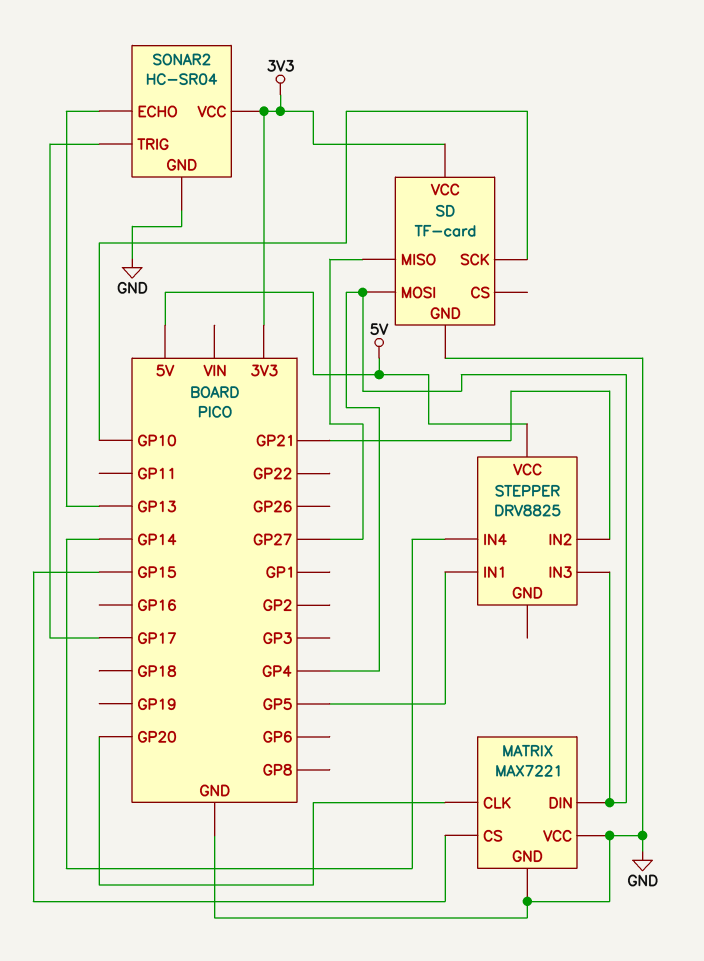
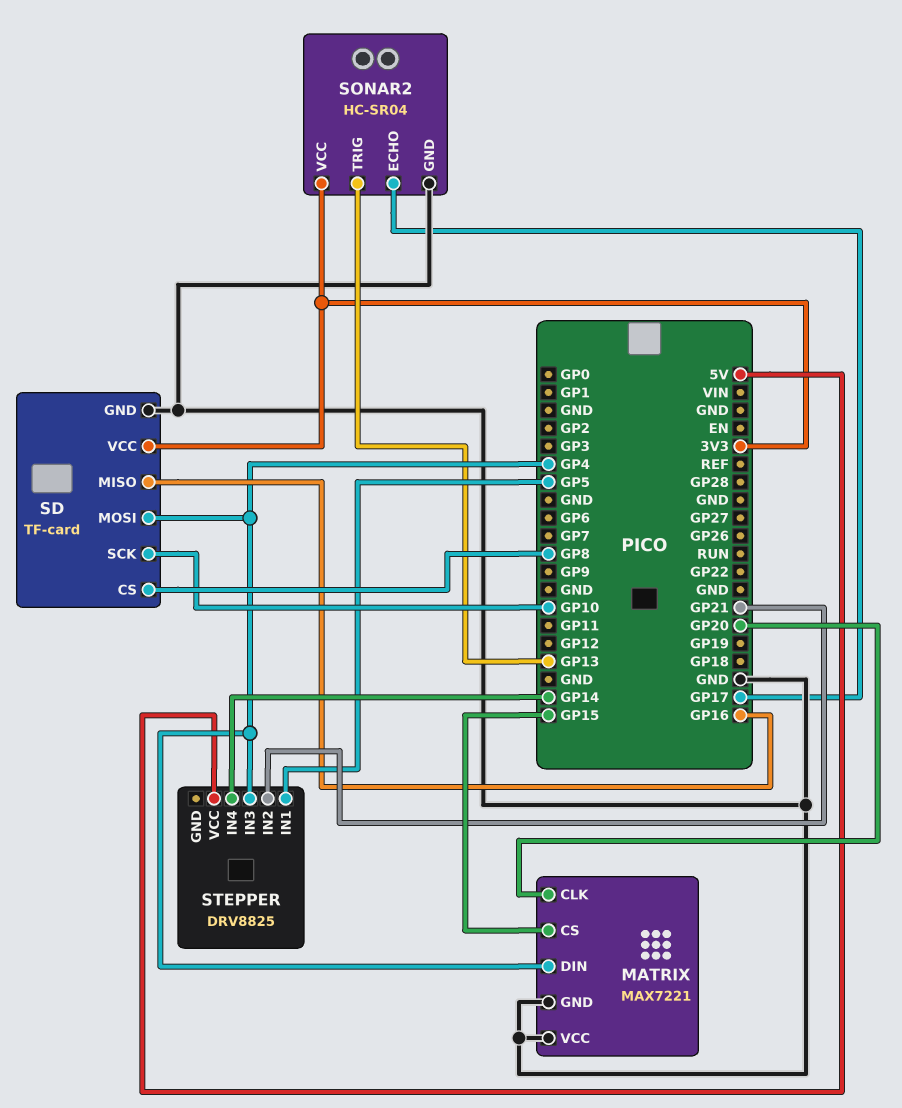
SD pin CS: none -> GP8
SD pin MISO: GP27 -> GP16
SONAR2 pin ECHO: GP13 -> GP17
SONAR2 pin TRIG: GP17 -> GP13

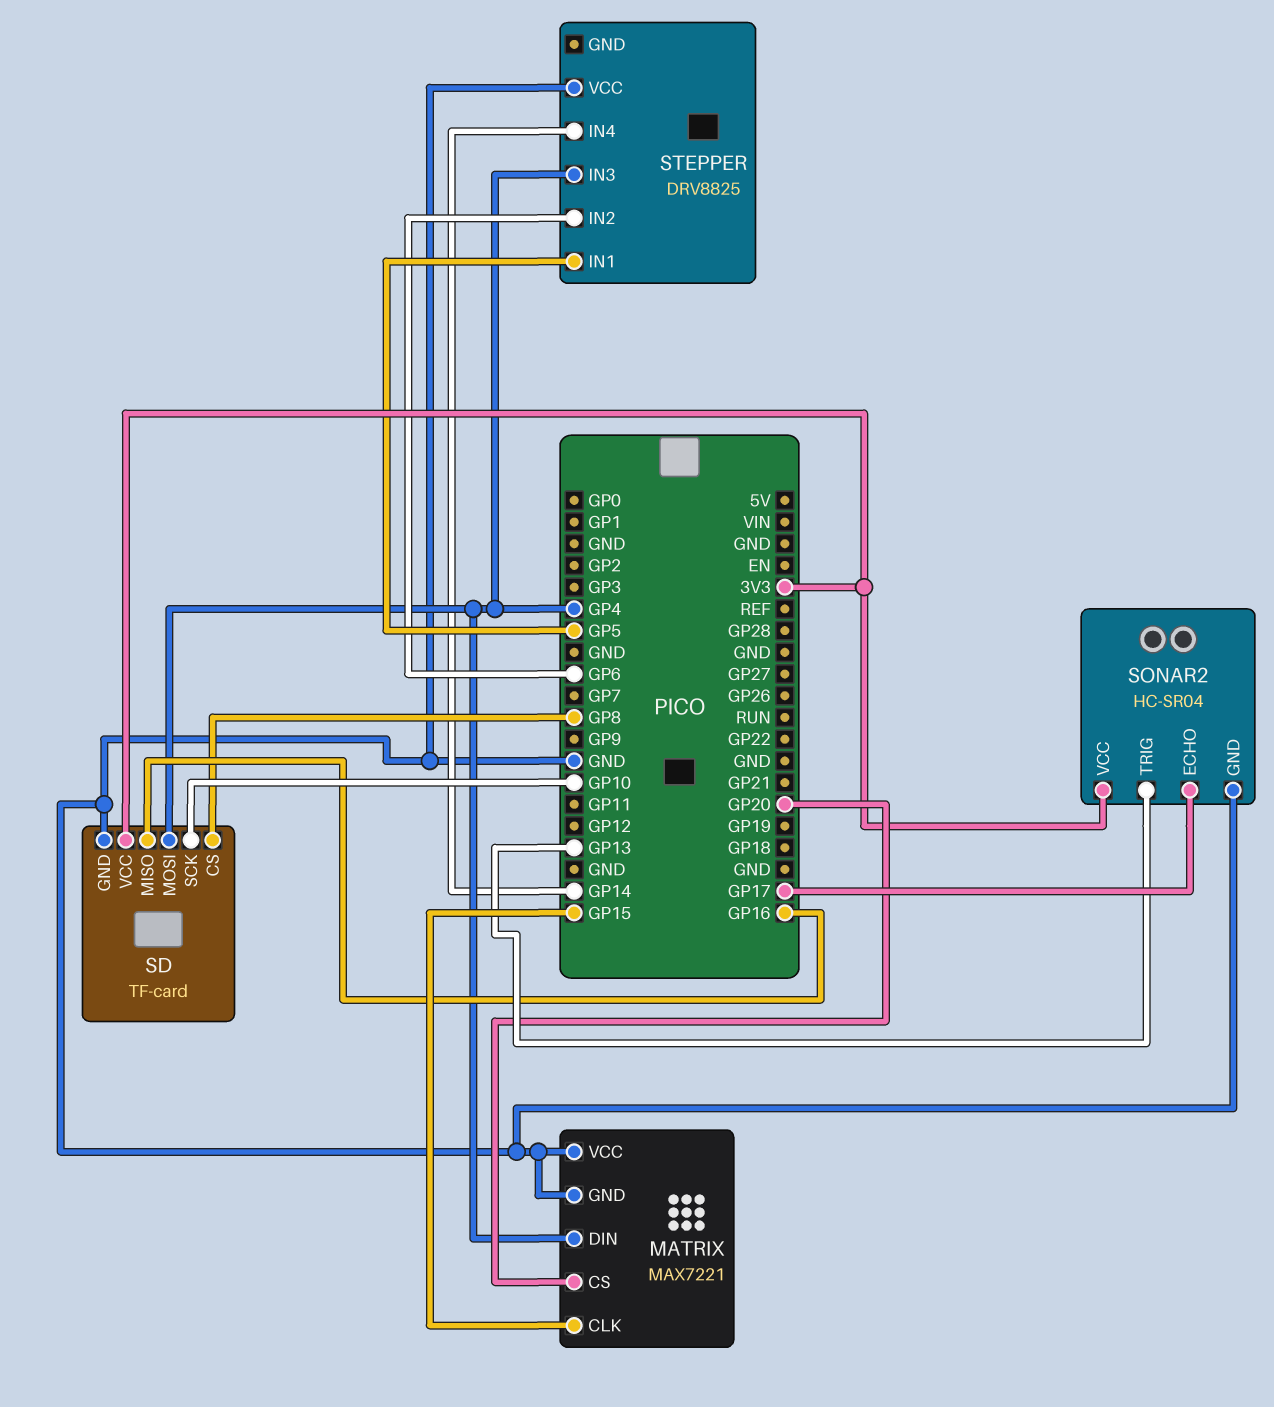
MATRIX pin CLK: GP20 -> GP15
MATRIX pin CS: GP15 -> GP20
STEPPER pin IN2: GP21 -> GP6
STEPPER pin VCC: 5V -> GND

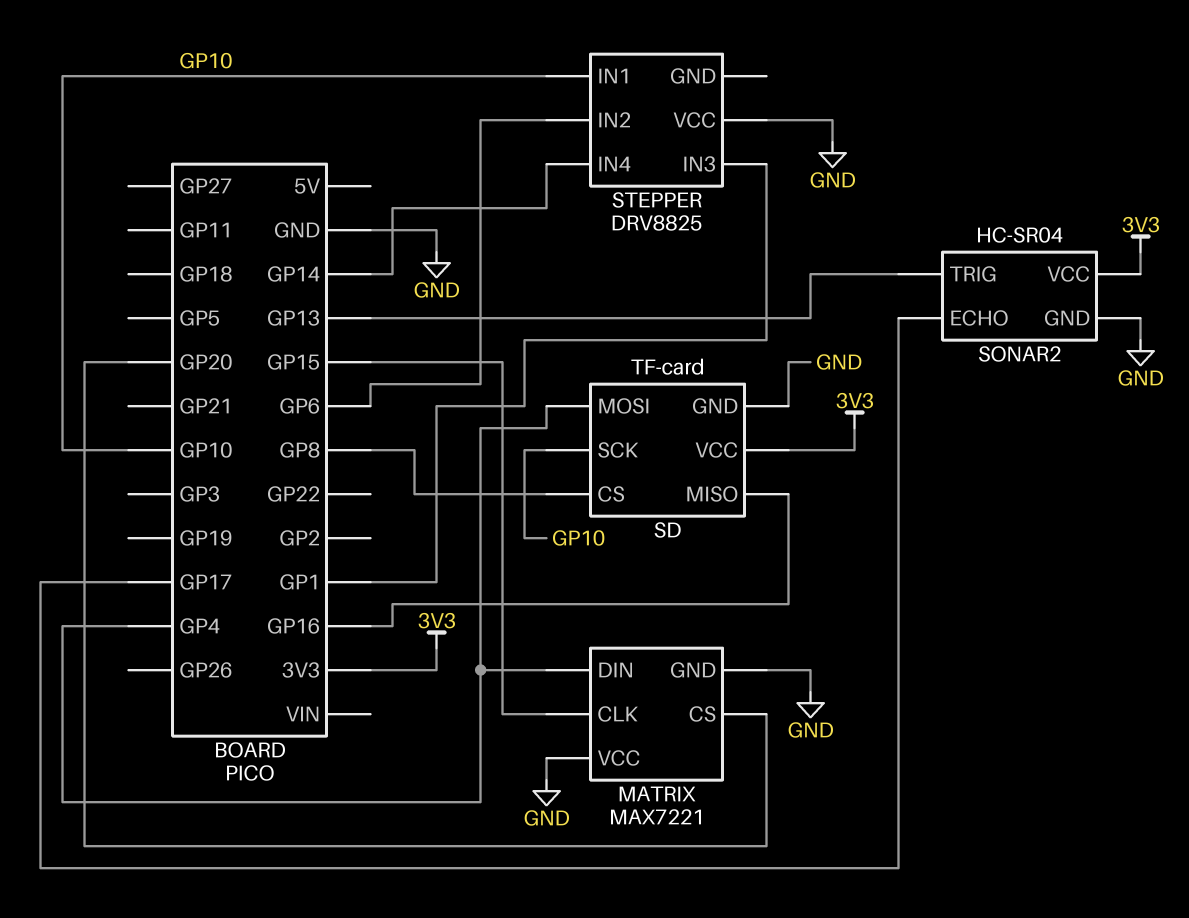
STEPPER pin IN1: GP5 -> GP10
STEPPER pin IN3: GP4 -> GP1

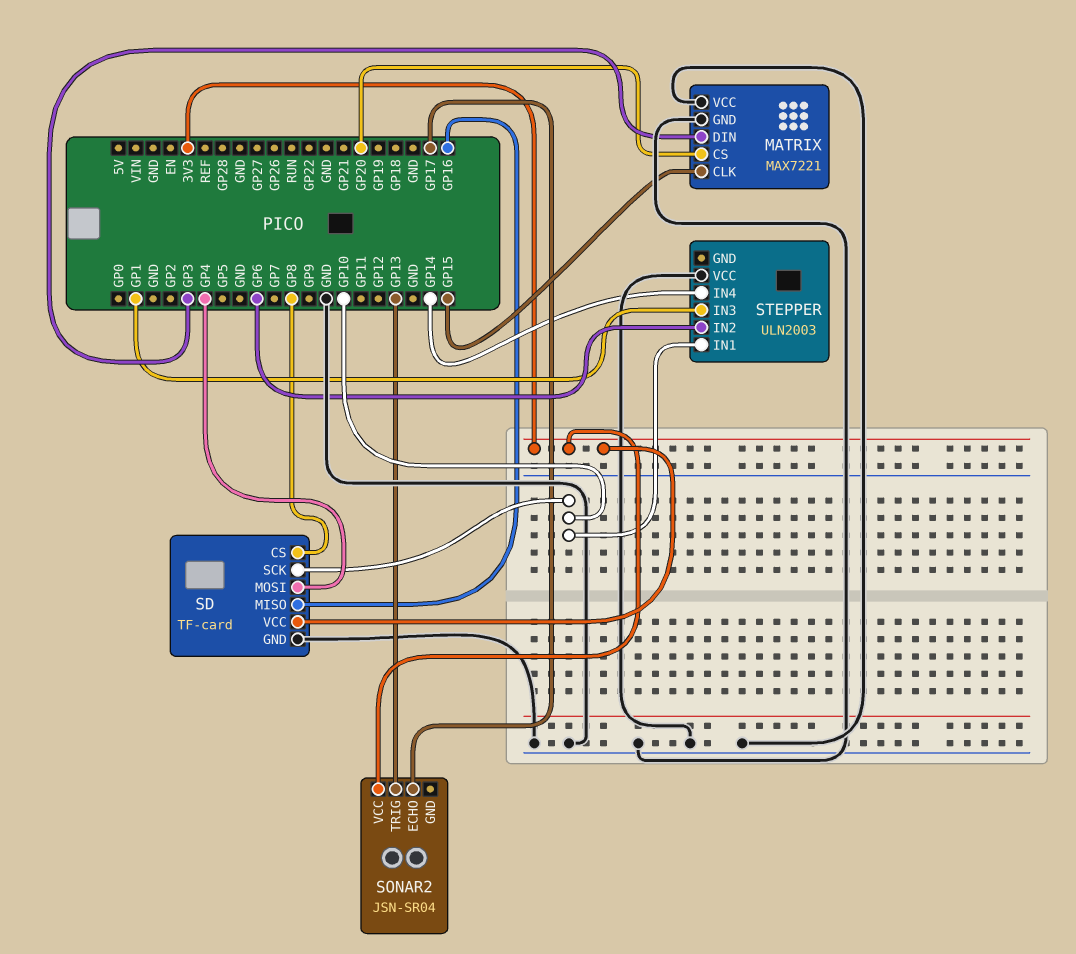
MATRIX pin DIN: GP4 -> GP3
SONAR2: HC-SR04 -> JSN-SR04
SONAR2 pin GND: GND -> none
STEPPER: DRV8825 -> ULN2003

